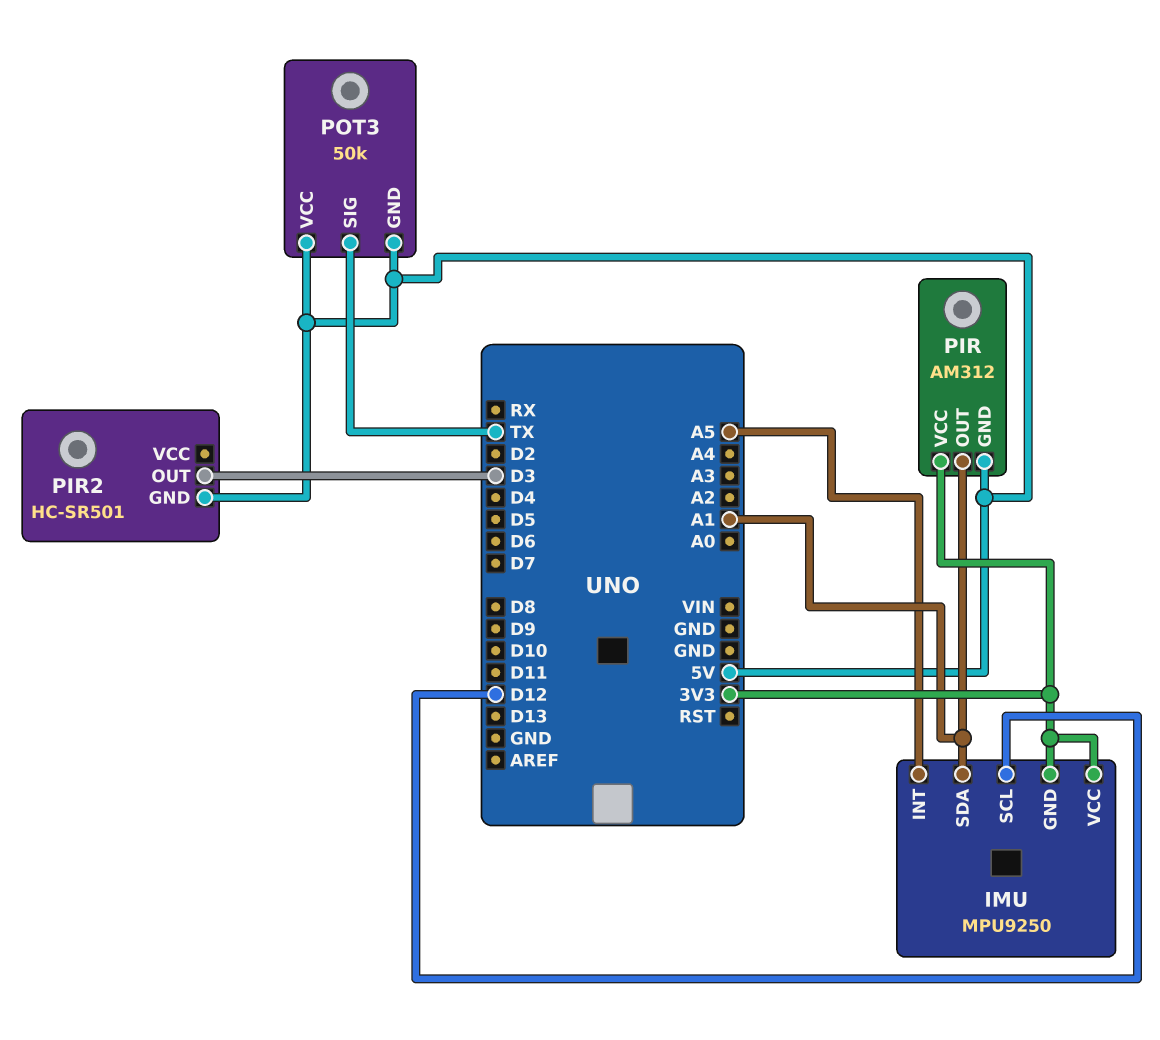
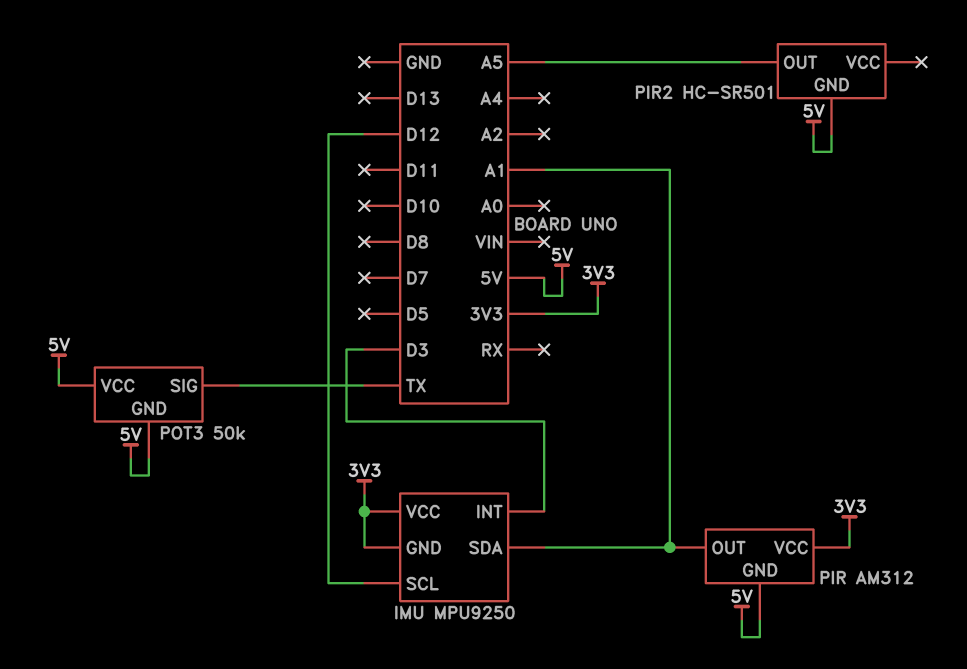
IMU pin INT: A5 -> D3
PIR2 pin OUT: D3 -> A5

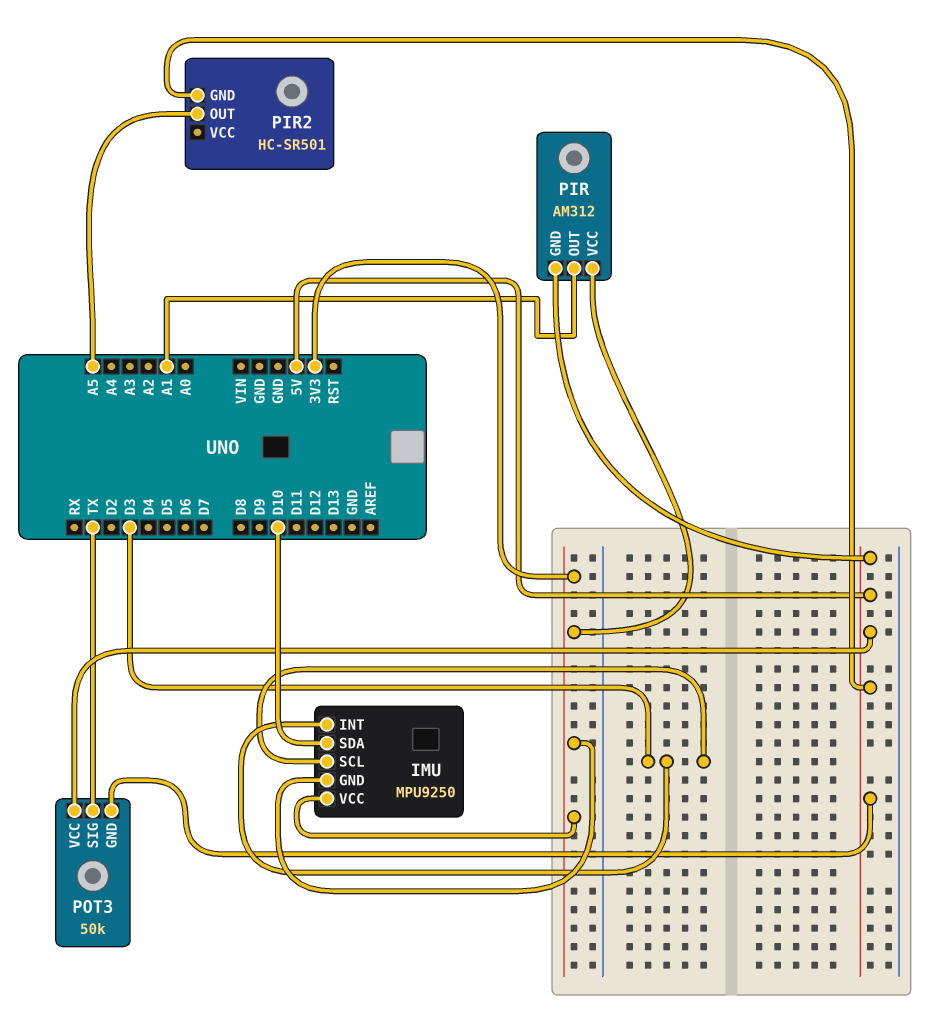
IMU pin SCL: D12 -> D3
IMU pin SDA: A1 -> D10

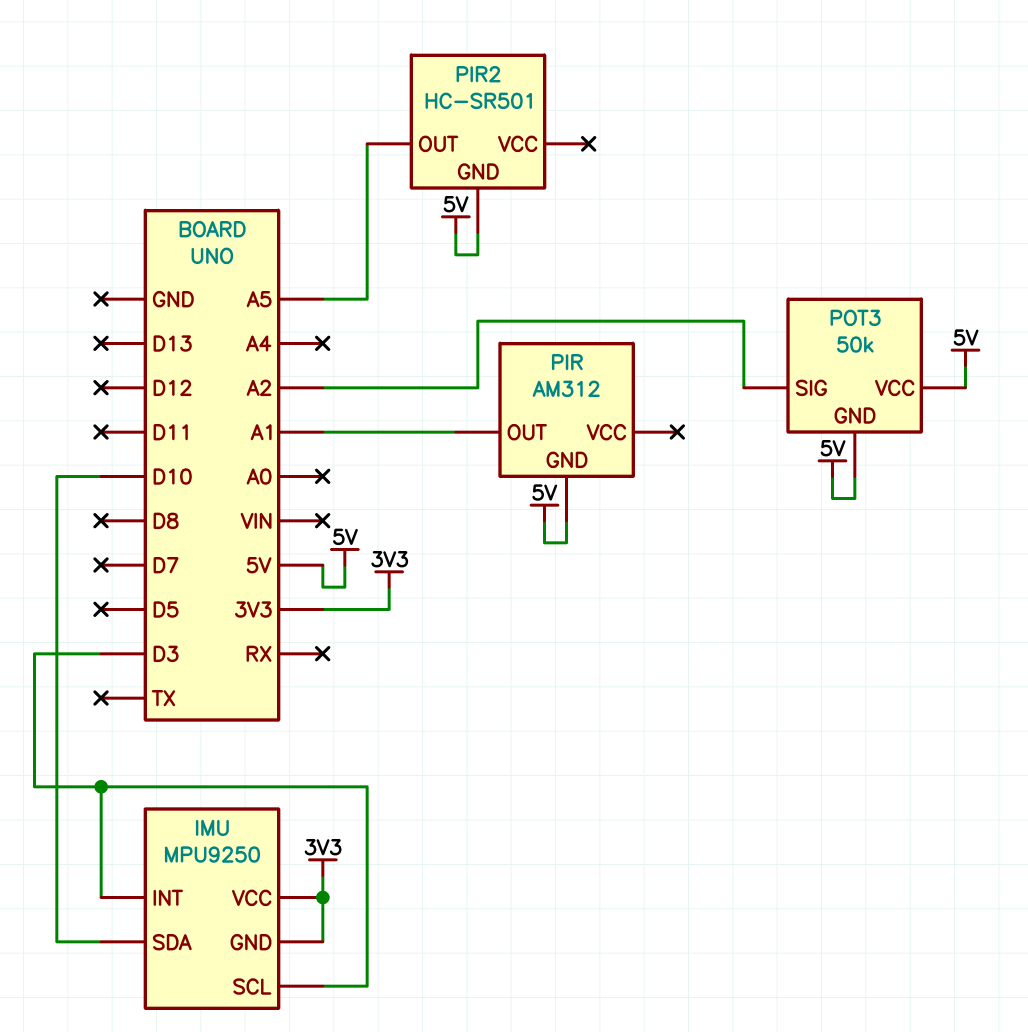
PIR pin VCC: 3V3 -> none
POT3 pin SIG: TX -> A2

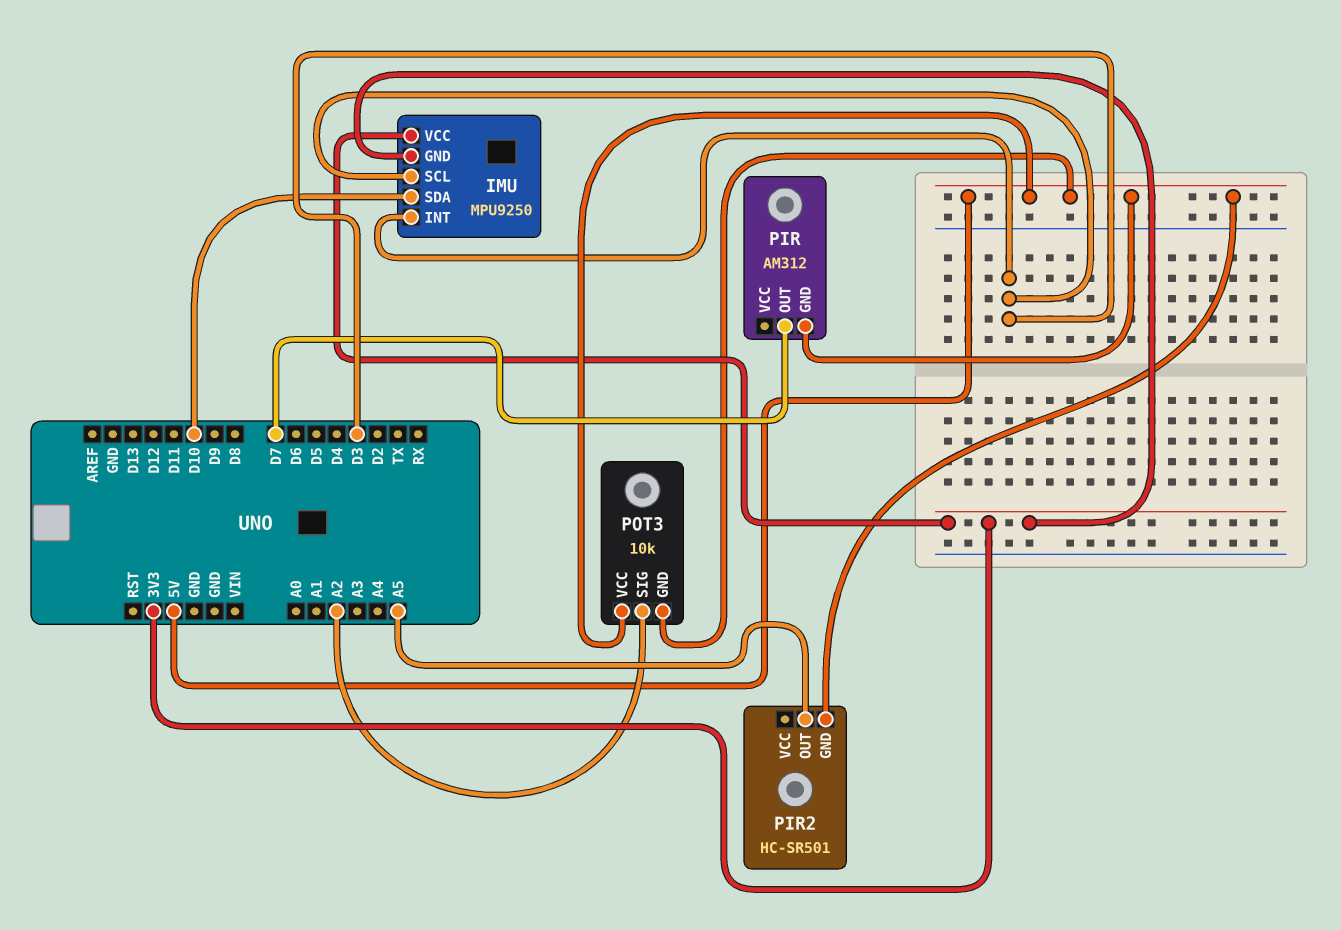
PIR pin OUT: A1 -> D7
POT3: 50k -> 10k

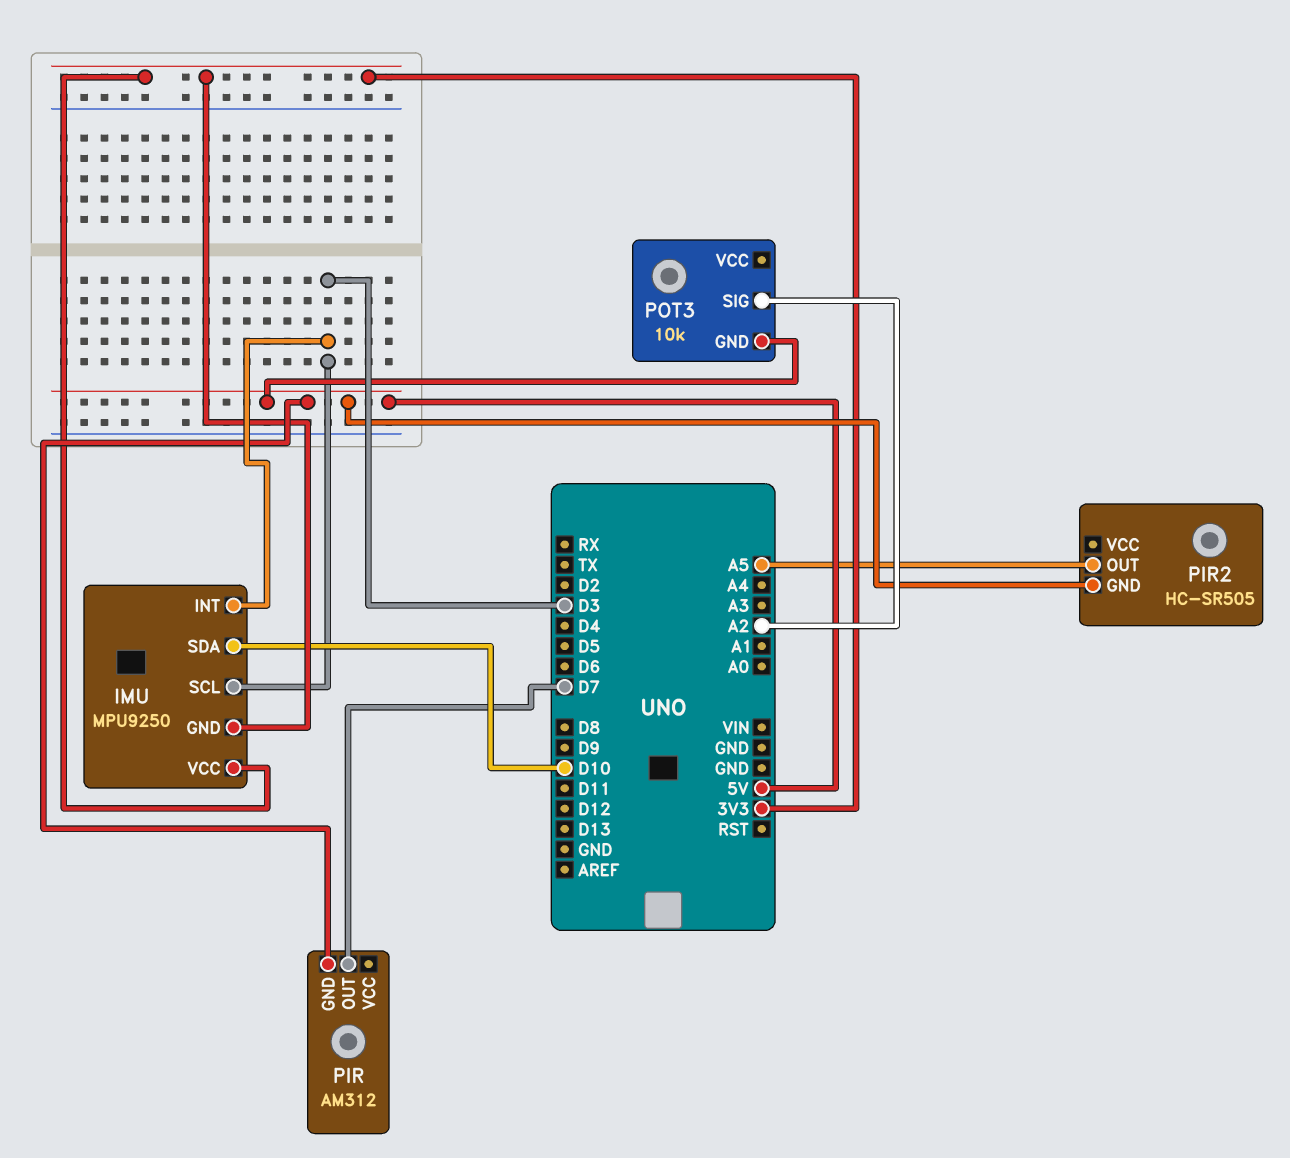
PIR2: HC-SR501 -> HC-SR505
POT3 pin VCC: 5V -> none

